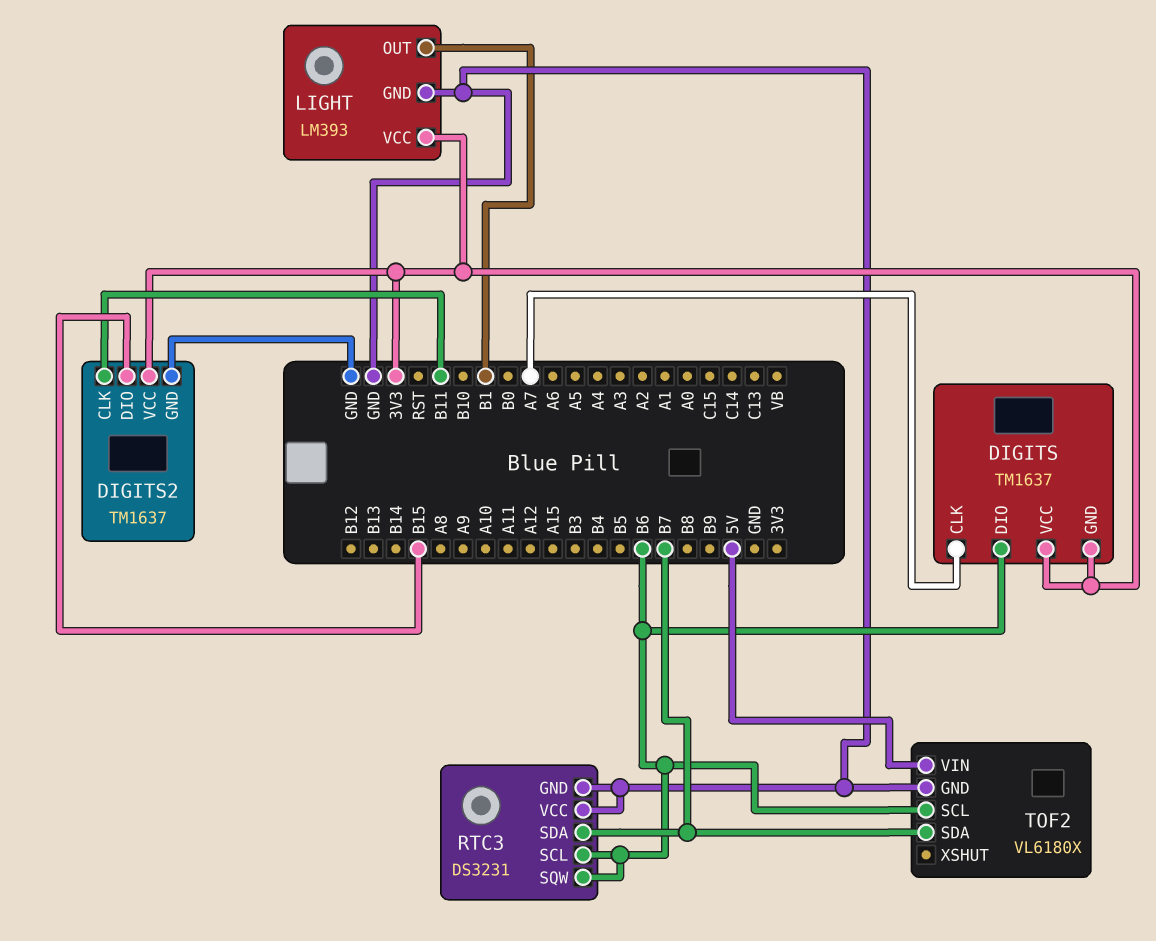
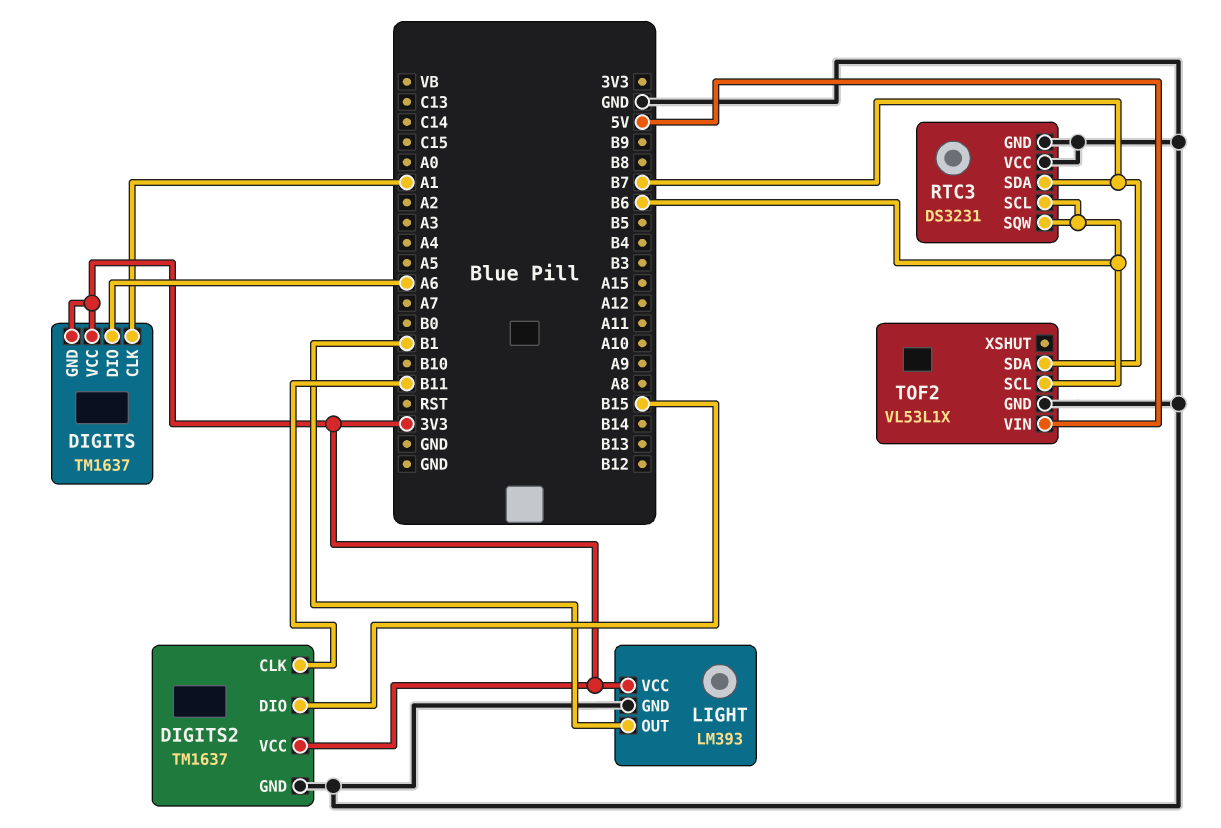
DIGITS pin CLK: A7 -> A1
DIGITS pin DIO: B6 -> A6
TOF2: VL6180X -> VL53L1X

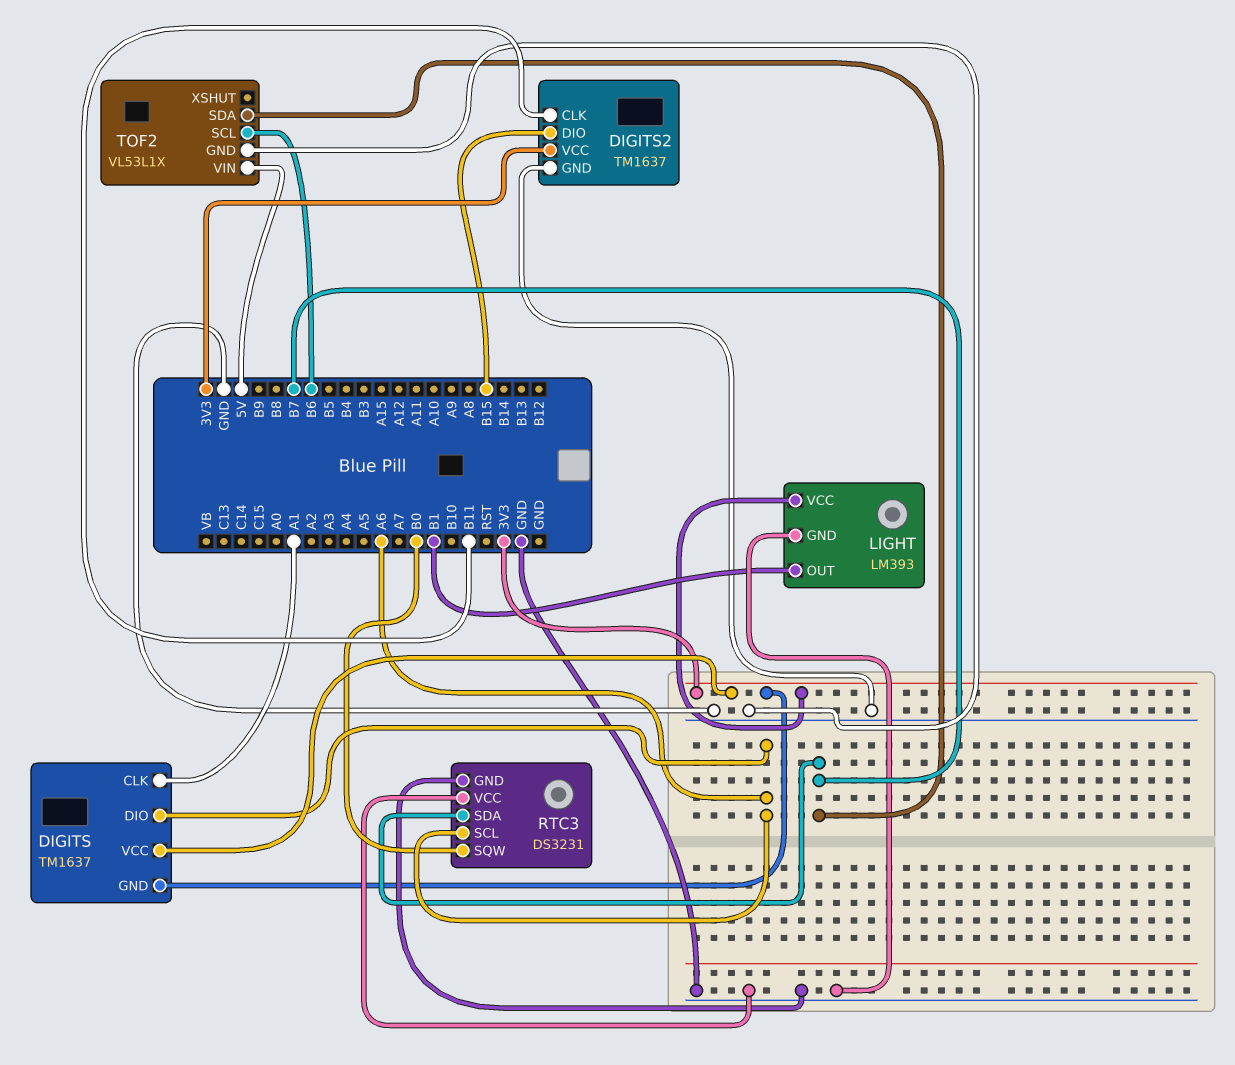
RTC3 pin SCL: B6 -> A6
RTC3 pin SQW: B6 -> B0

